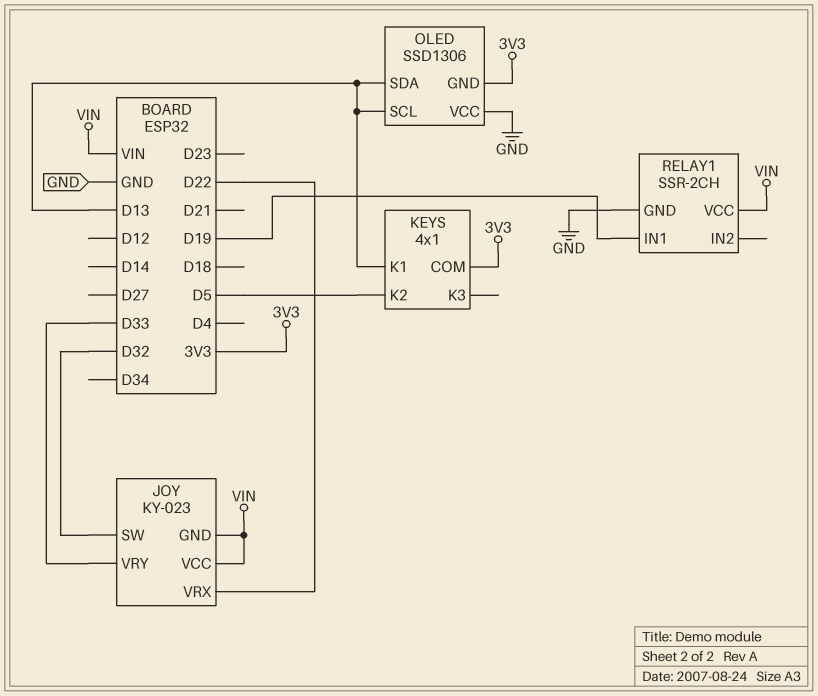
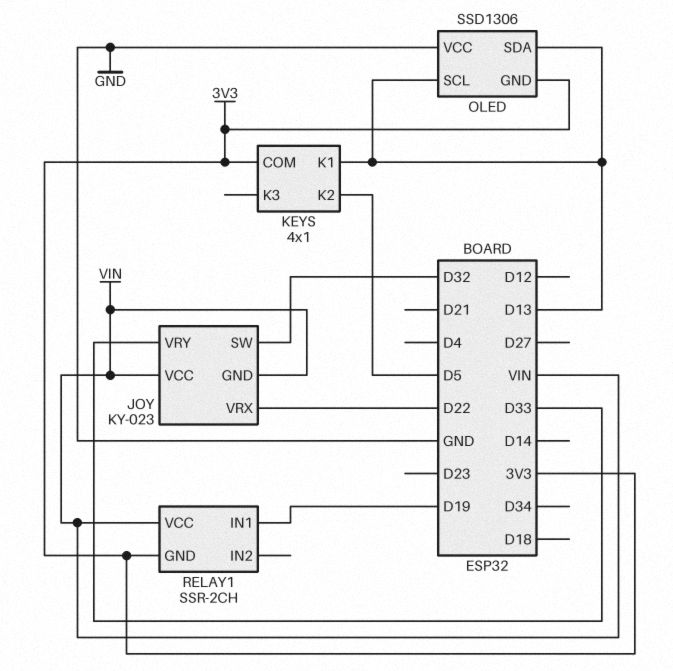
RELAY1 pin GND: GND -> 3V3

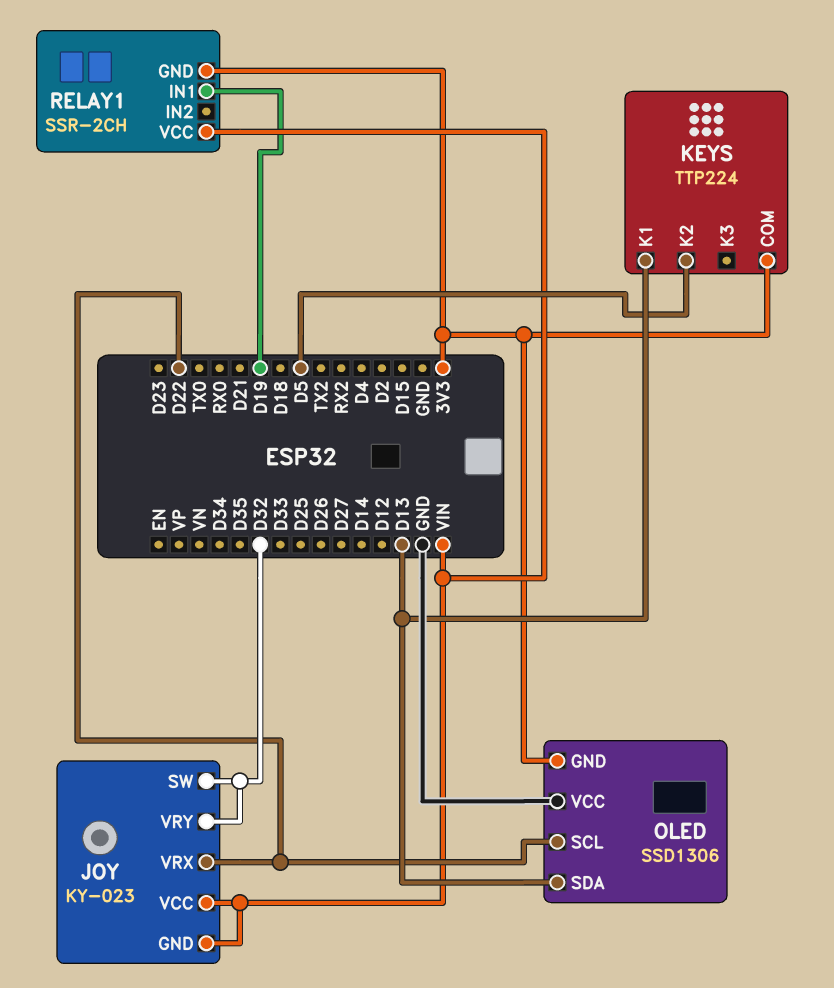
JOY pin VRY: D33 -> D32
KEYS: 4x1 -> TTP224
OLED pin SCL: D13 -> D22

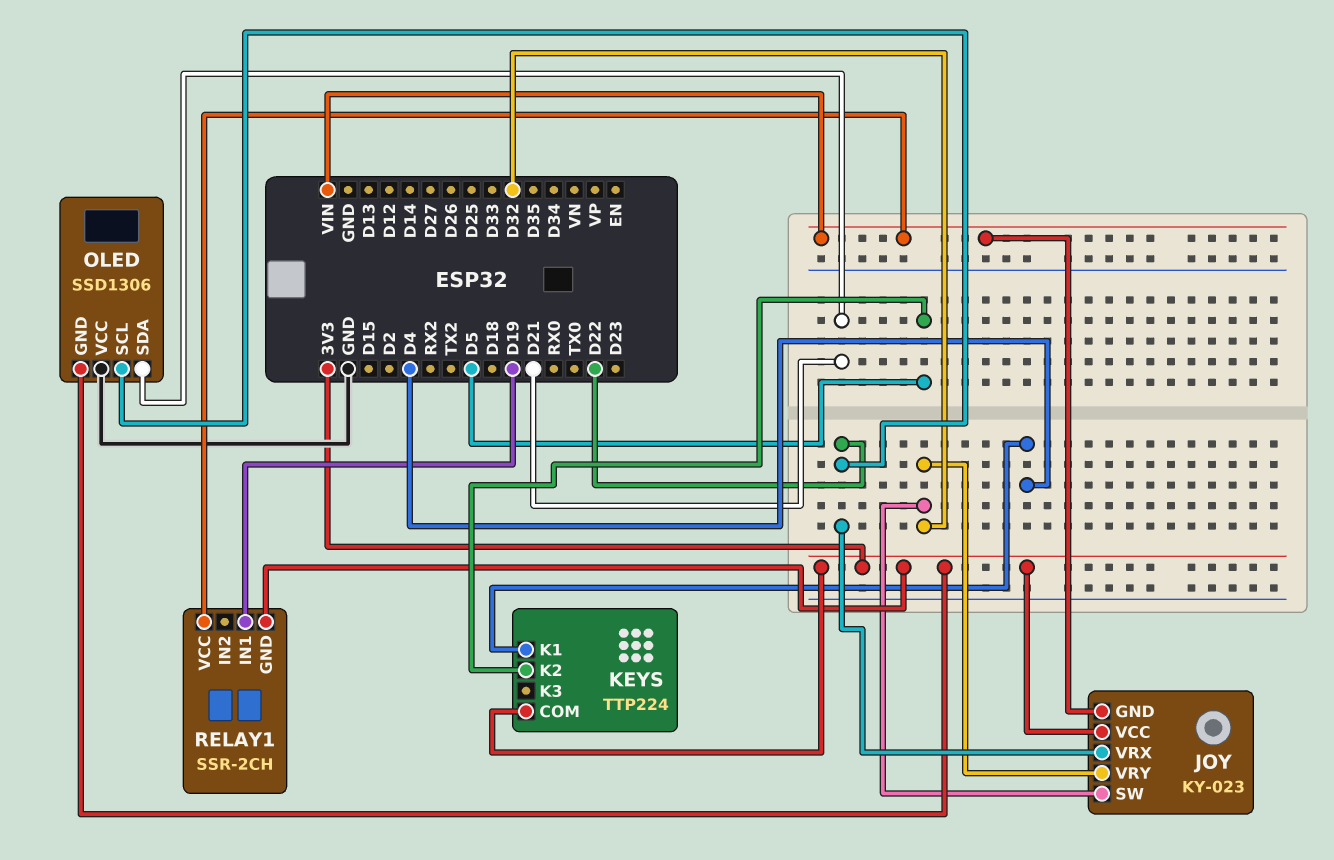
JOY pin VCC: VIN -> 3V3
KEYS pin K1: D13 -> D4
OLED pin SDA: D13 -> D21

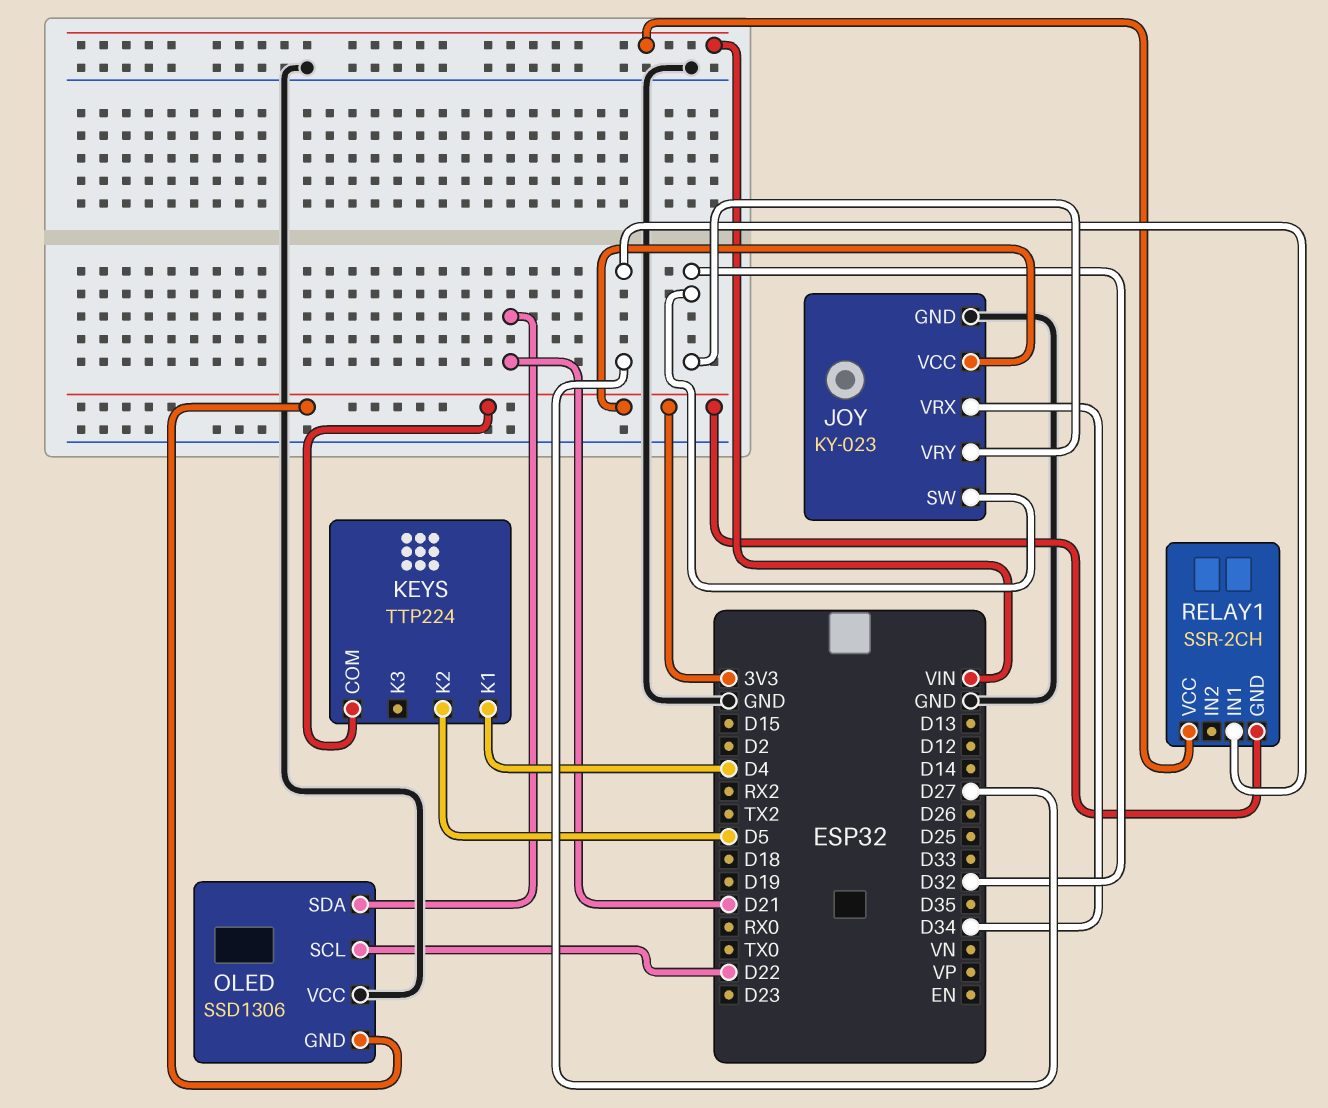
JOY pin GND: VIN -> GND
JOY pin VRX: D22 -> D34
RELAY1 pin IN1: D19 -> D27

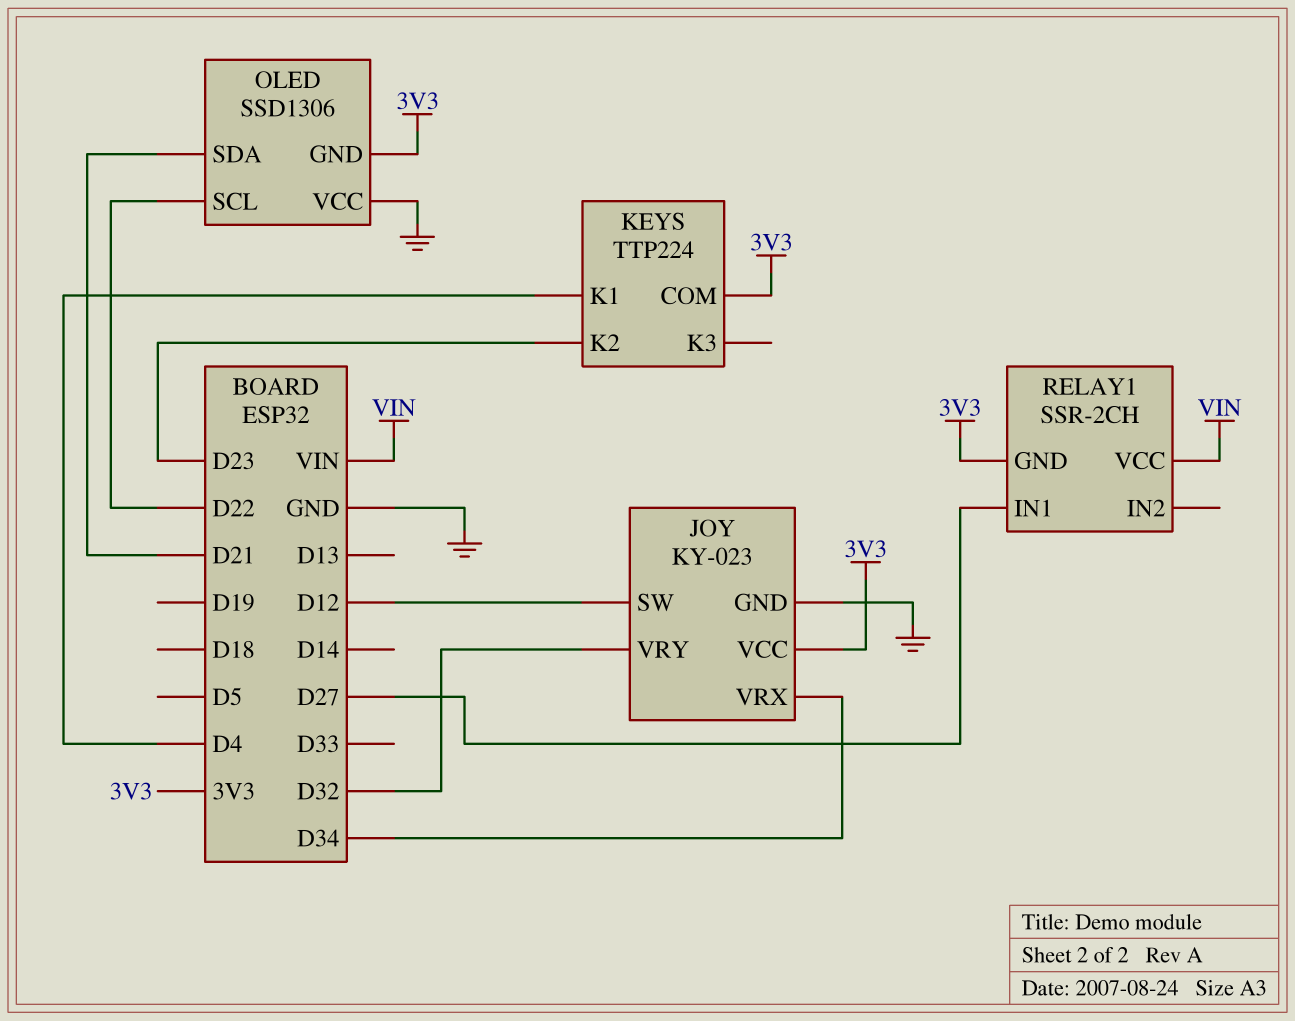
JOY pin SW: D32 -> D12
KEYS pin K2: D5 -> D23

